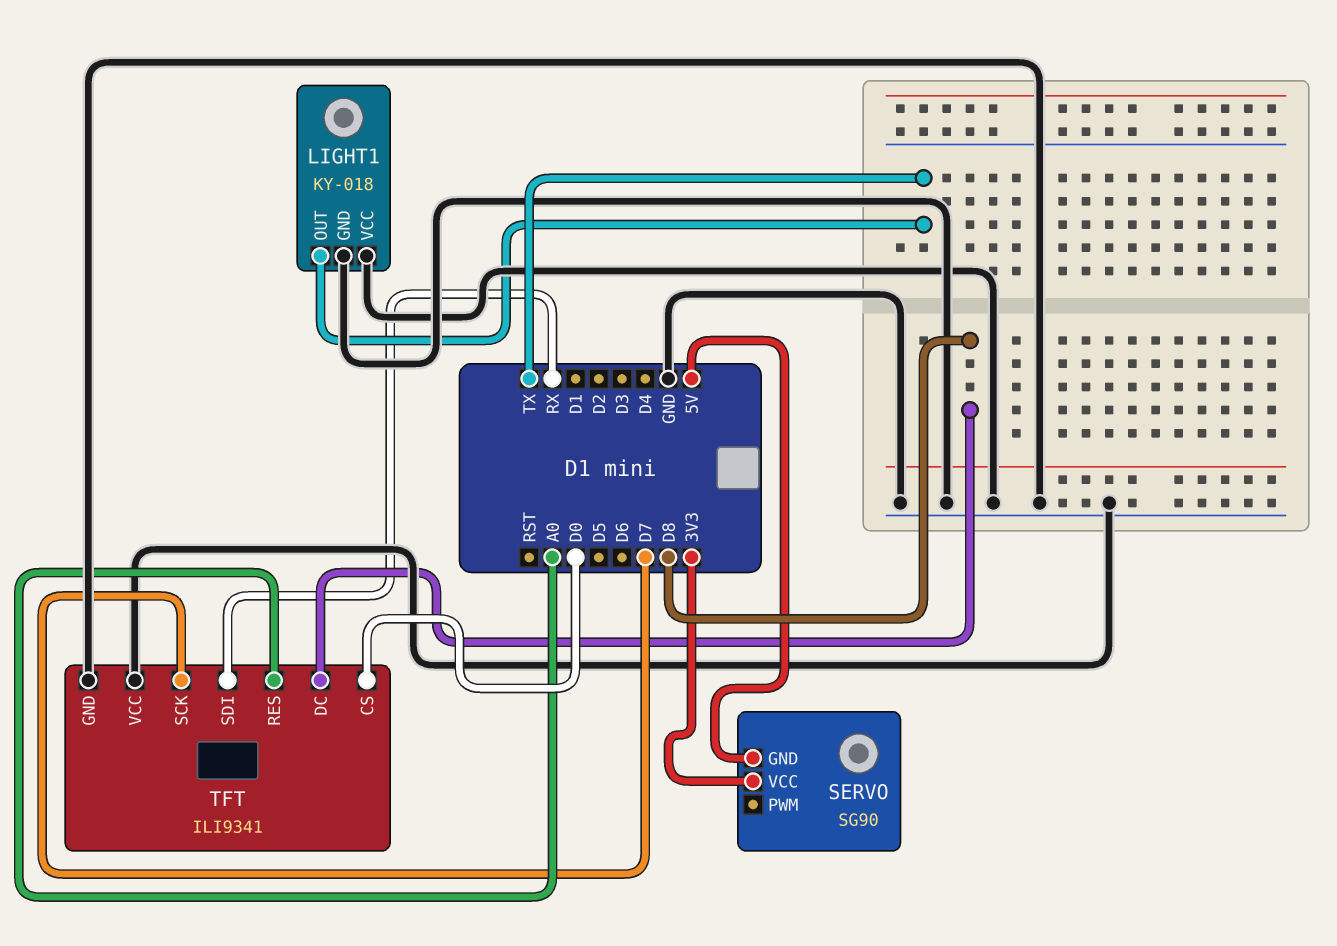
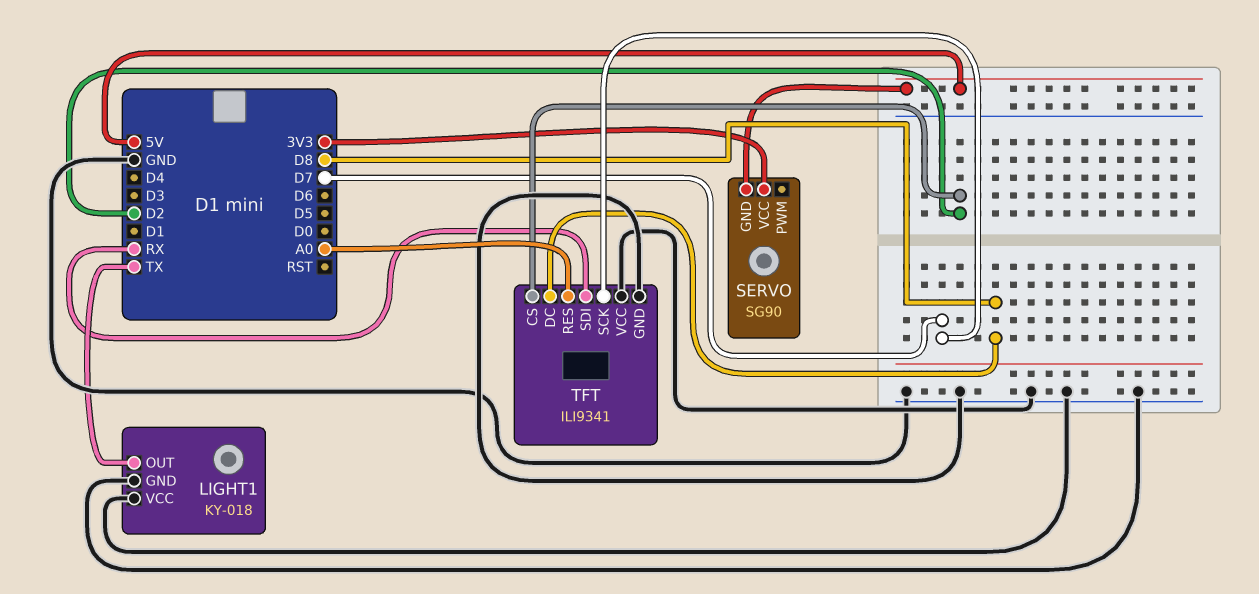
TFT pin CS: D0 -> D2

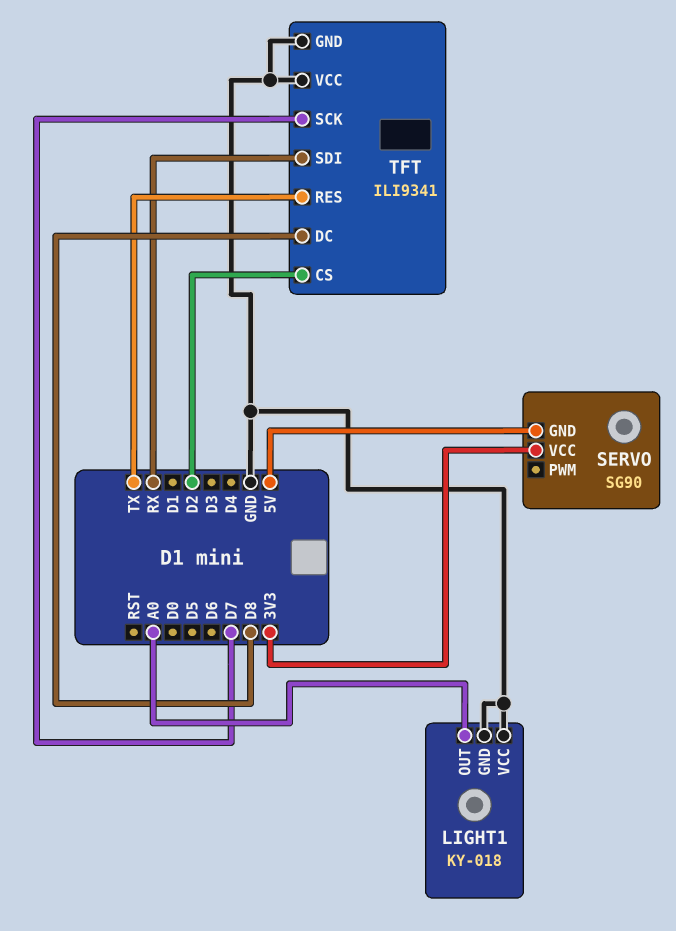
LIGHT1 pin OUT: TX -> A0
TFT pin RES: A0 -> TX

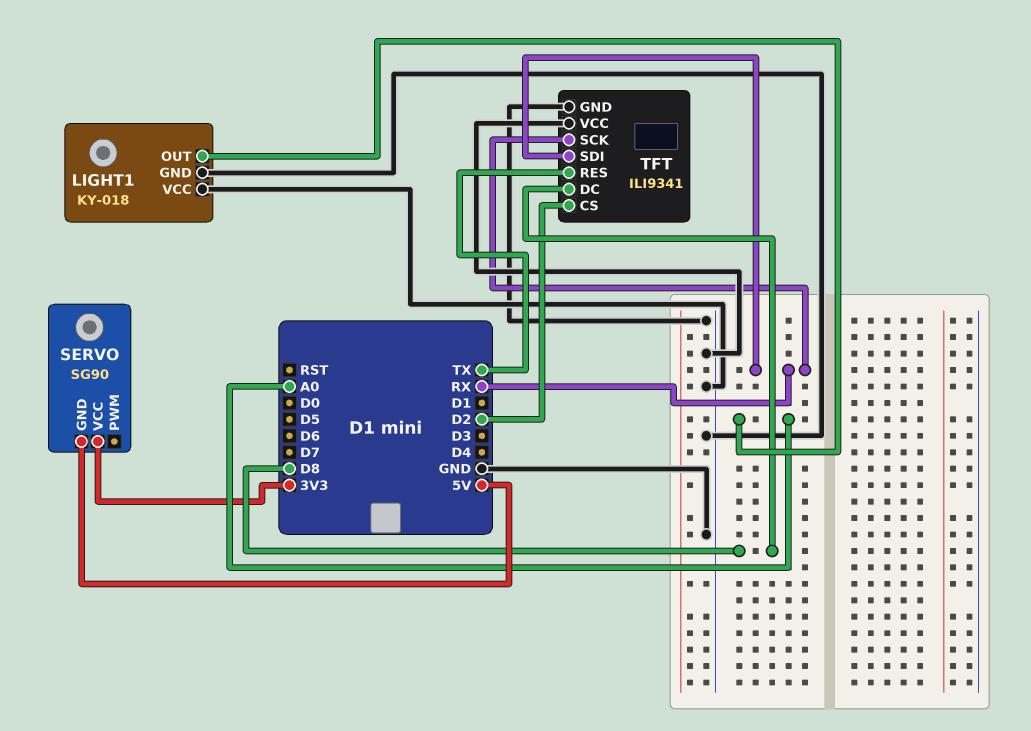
TFT pin SCK: D7 -> RX

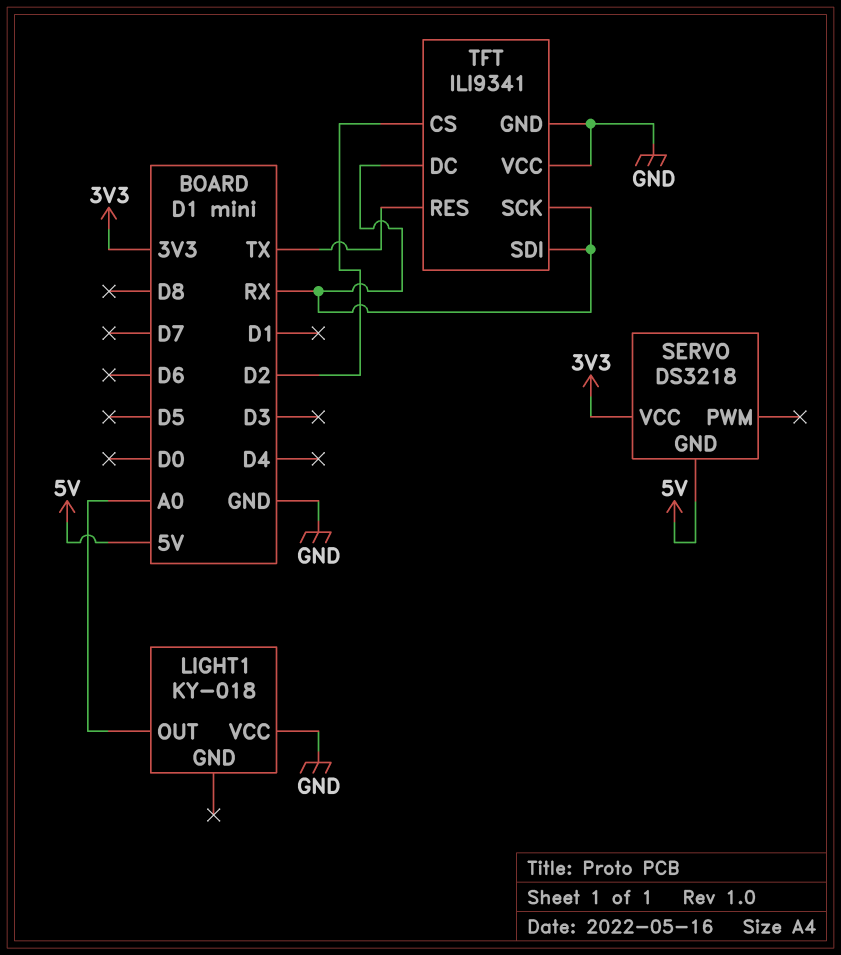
LIGHT1 pin GND: GND -> none
SERVO: SG90 -> DS3218
TFT pin DC: D8 -> RX

